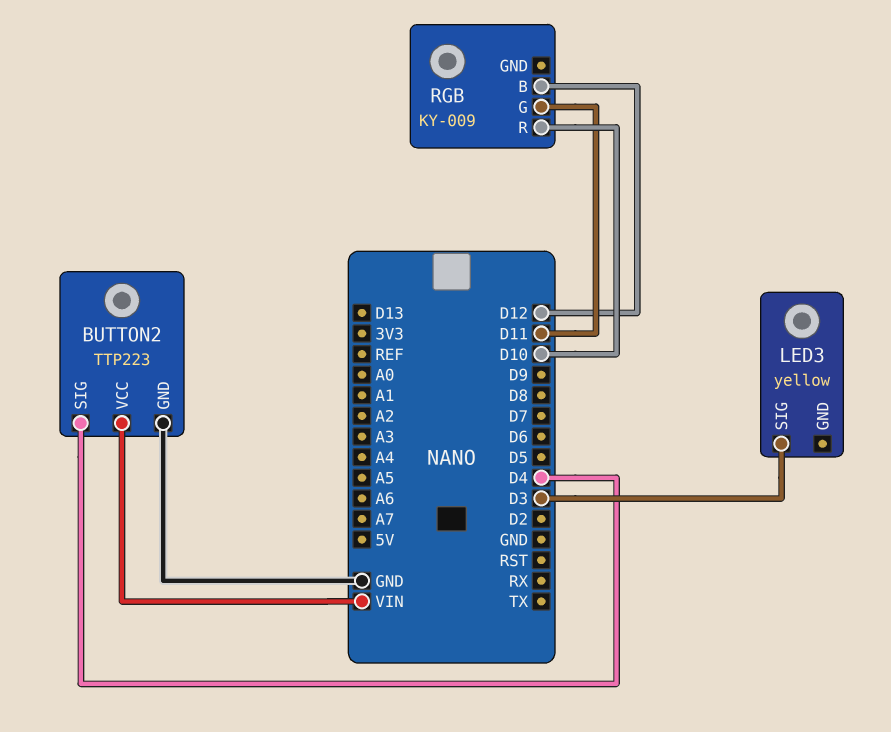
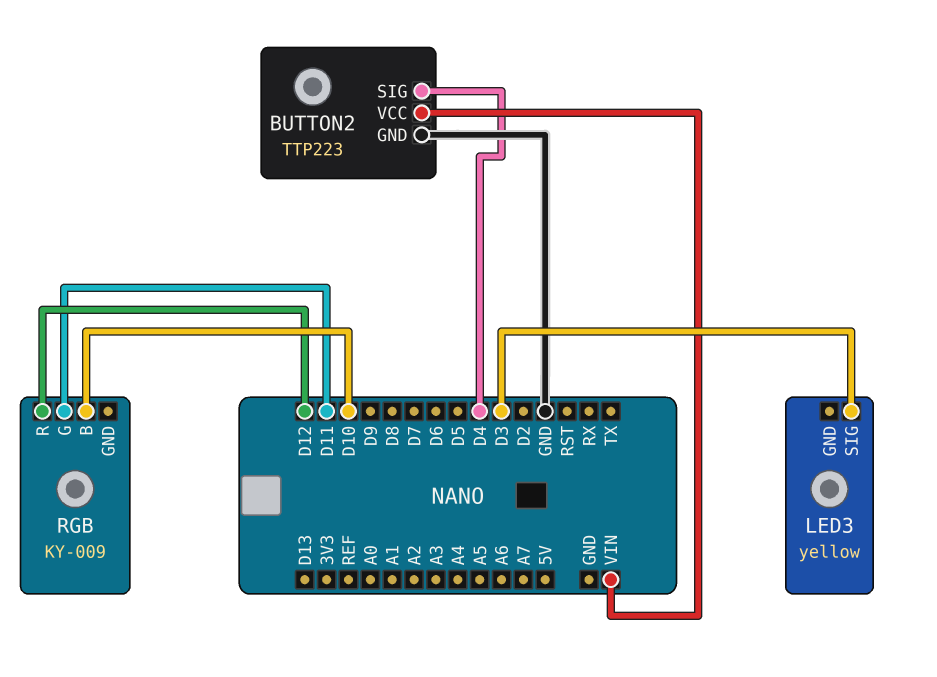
RGB pin B: D12 -> D10
RGB pin R: D10 -> D12

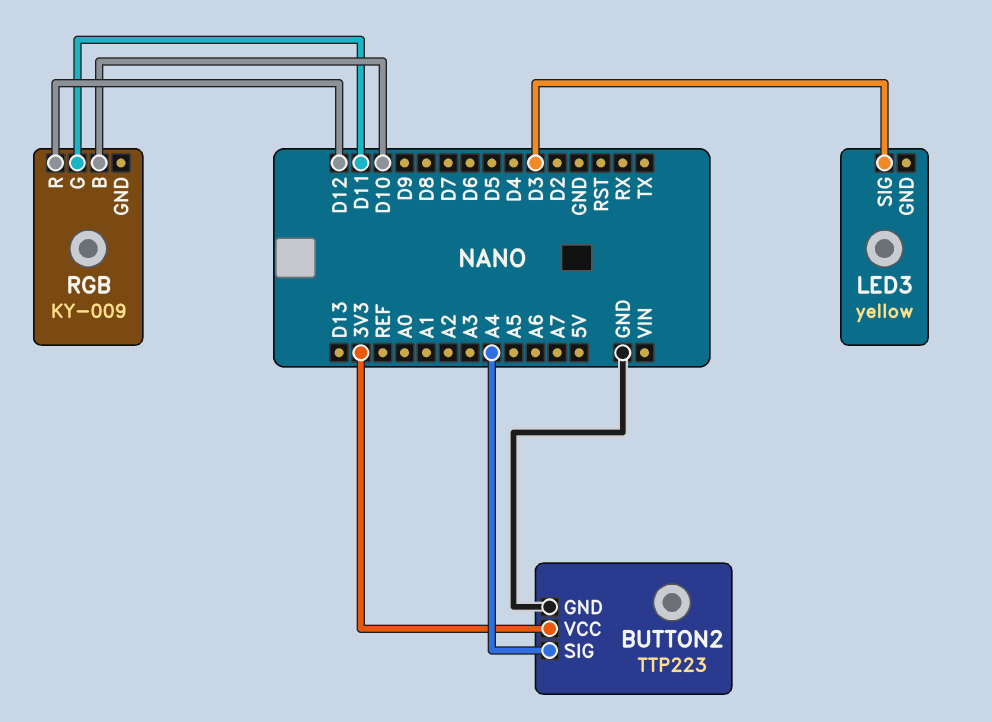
BUTTON2 pin SIG: D4 -> A4
BUTTON2 pin VCC: VIN -> 3V3

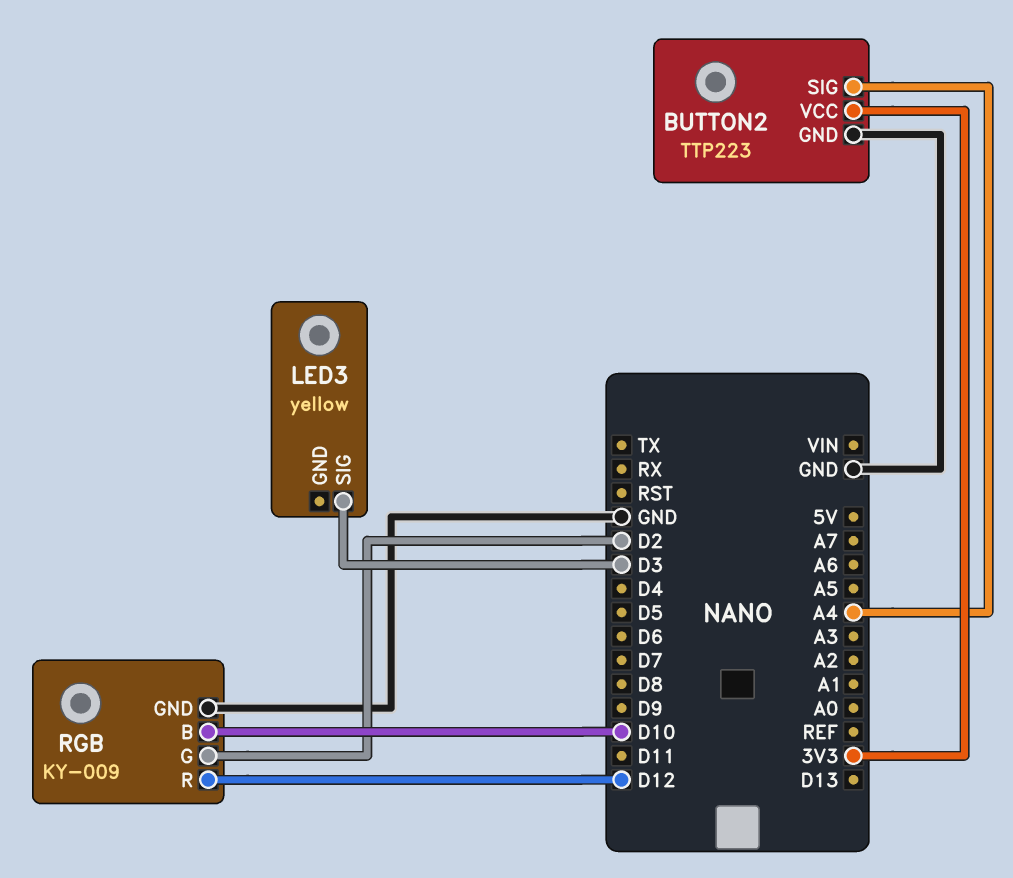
RGB pin G: D11 -> D2
RGB pin GND: none -> GND

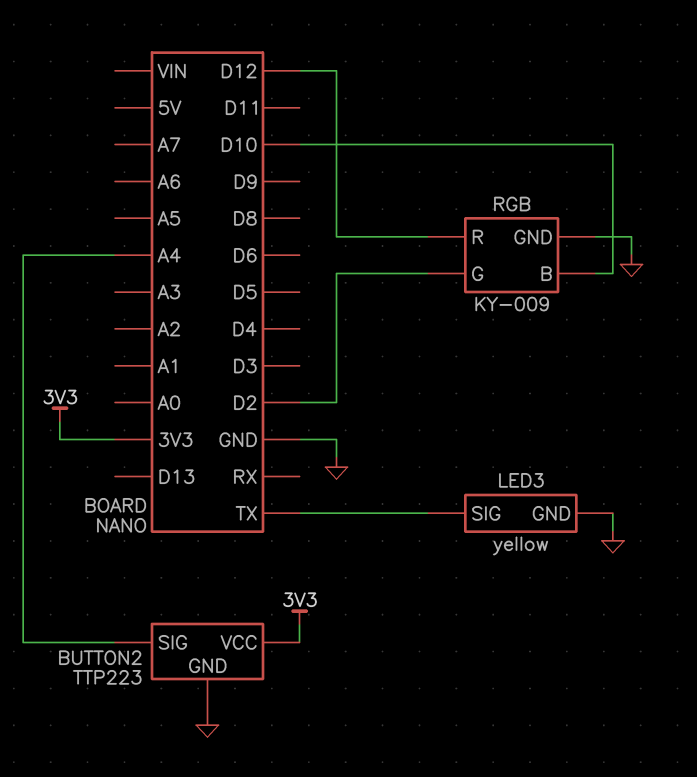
LED3 pin GND: none -> GND
LED3 pin SIG: D3 -> TX

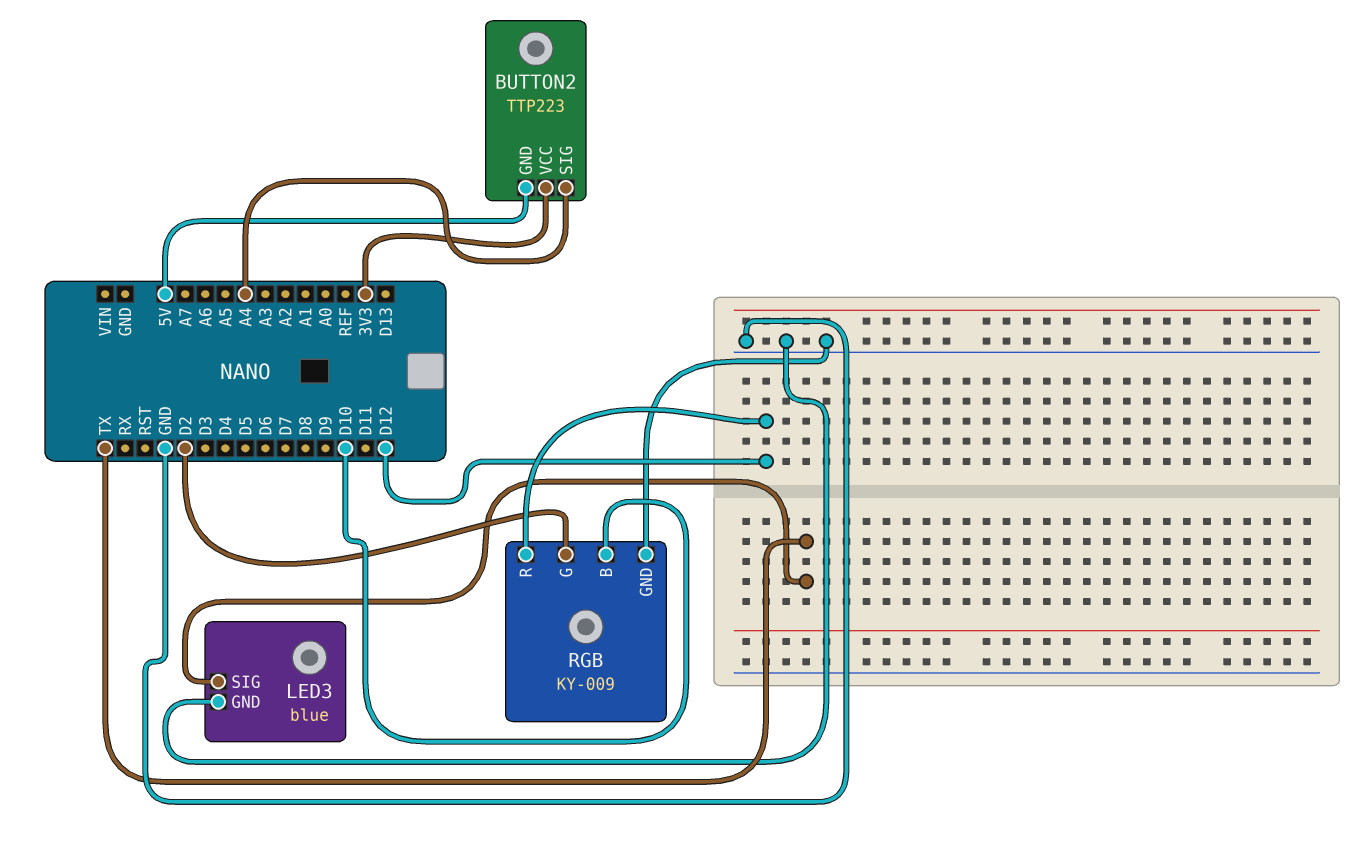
BUTTON2 pin GND: GND -> 5V
LED3: yellow -> blue

